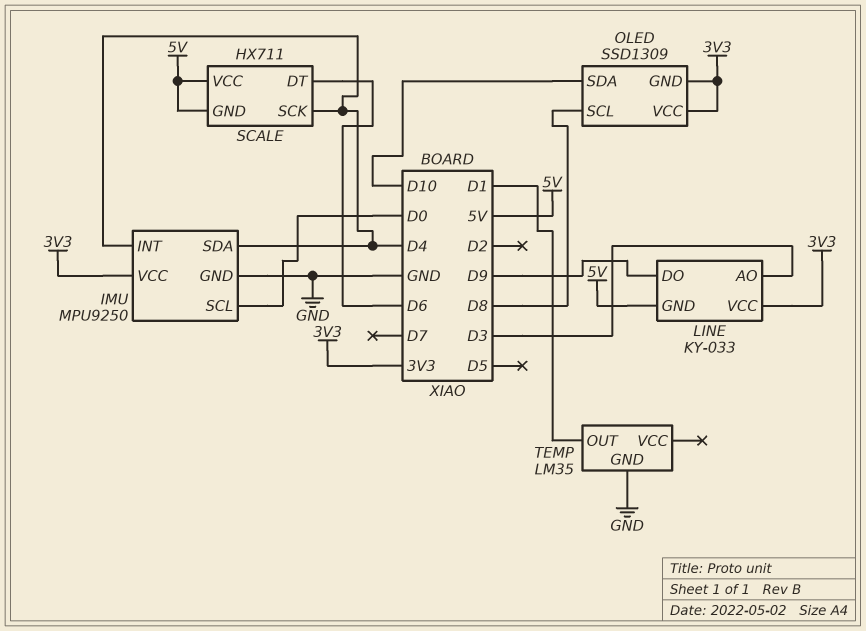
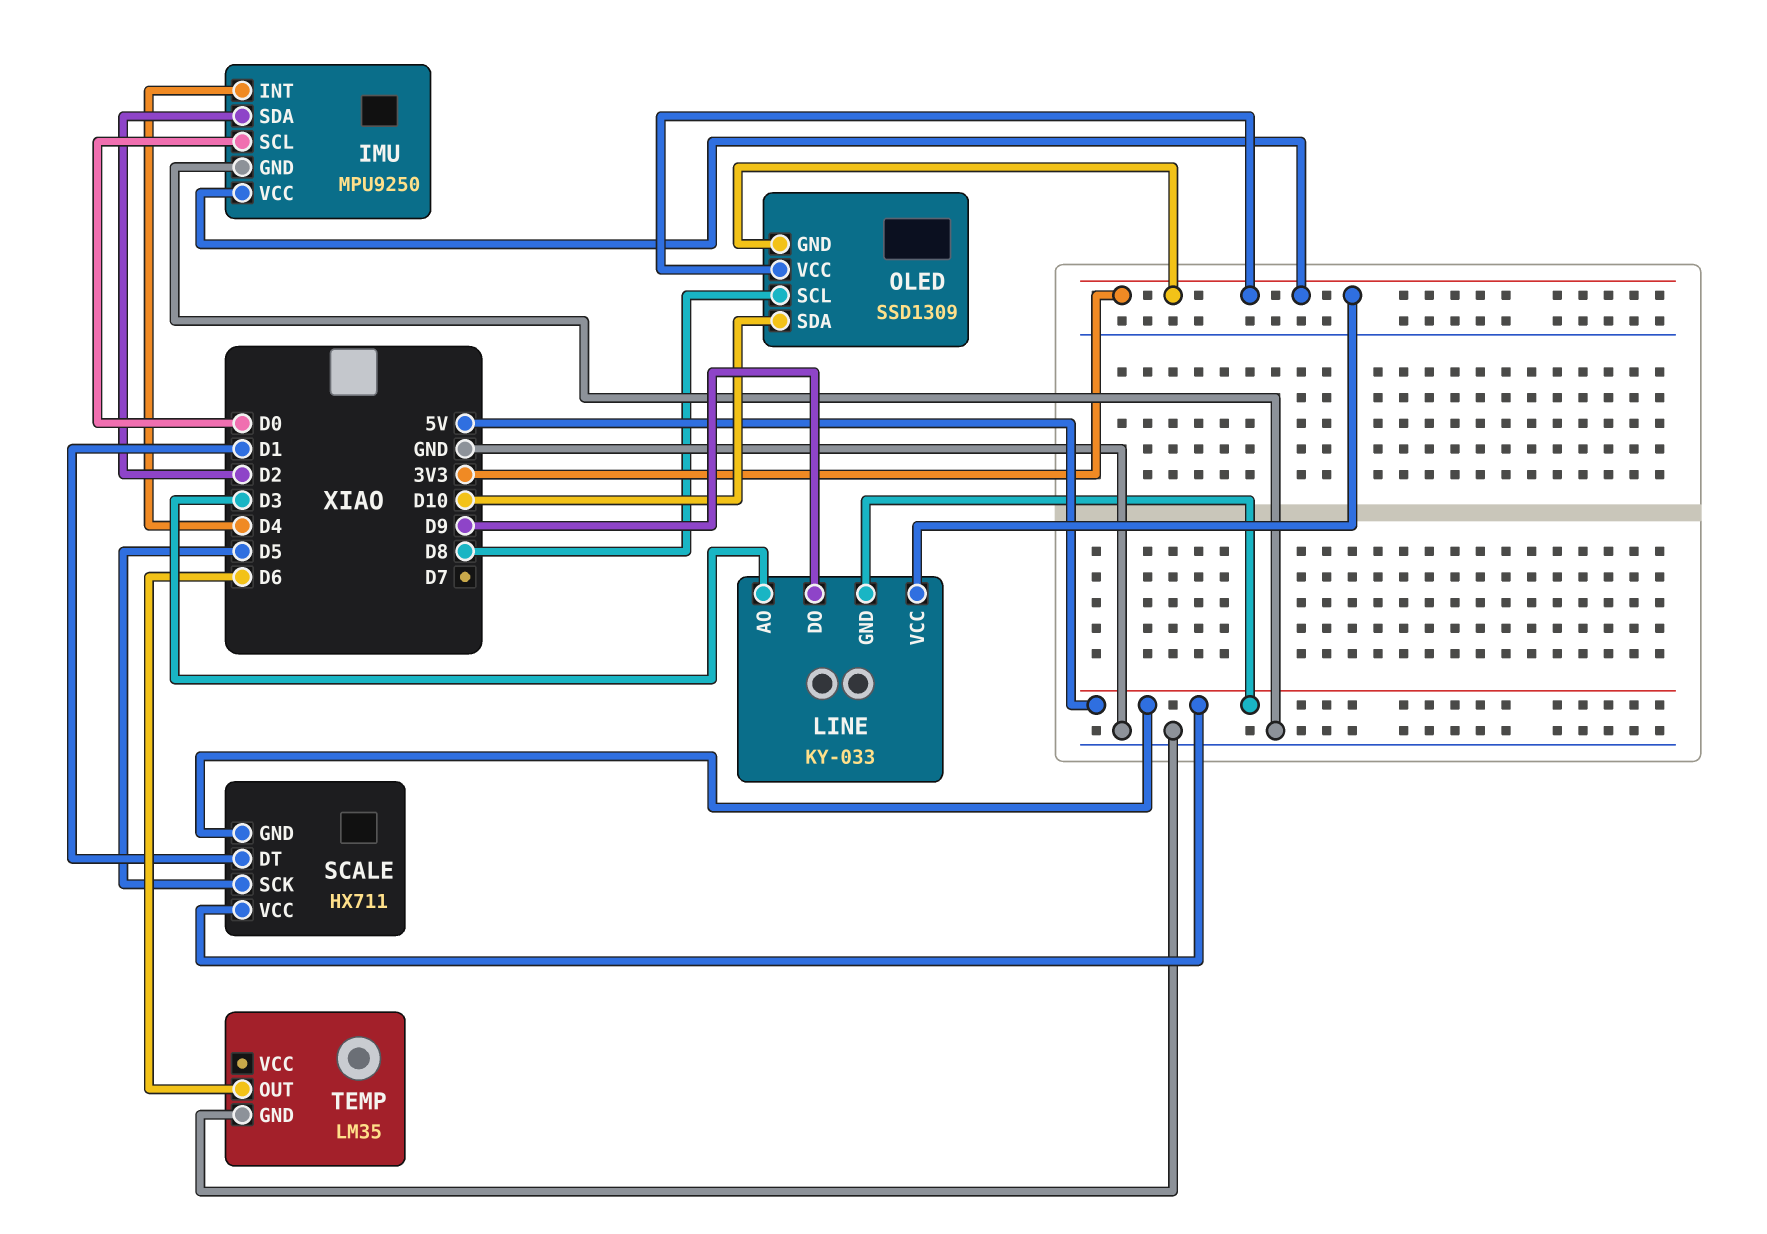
IMU pin SDA: D4 -> D2
SCALE pin DT: D6 -> D1
SCALE pin SCK: D4 -> D5
TEMP pin OUT: D1 -> D6

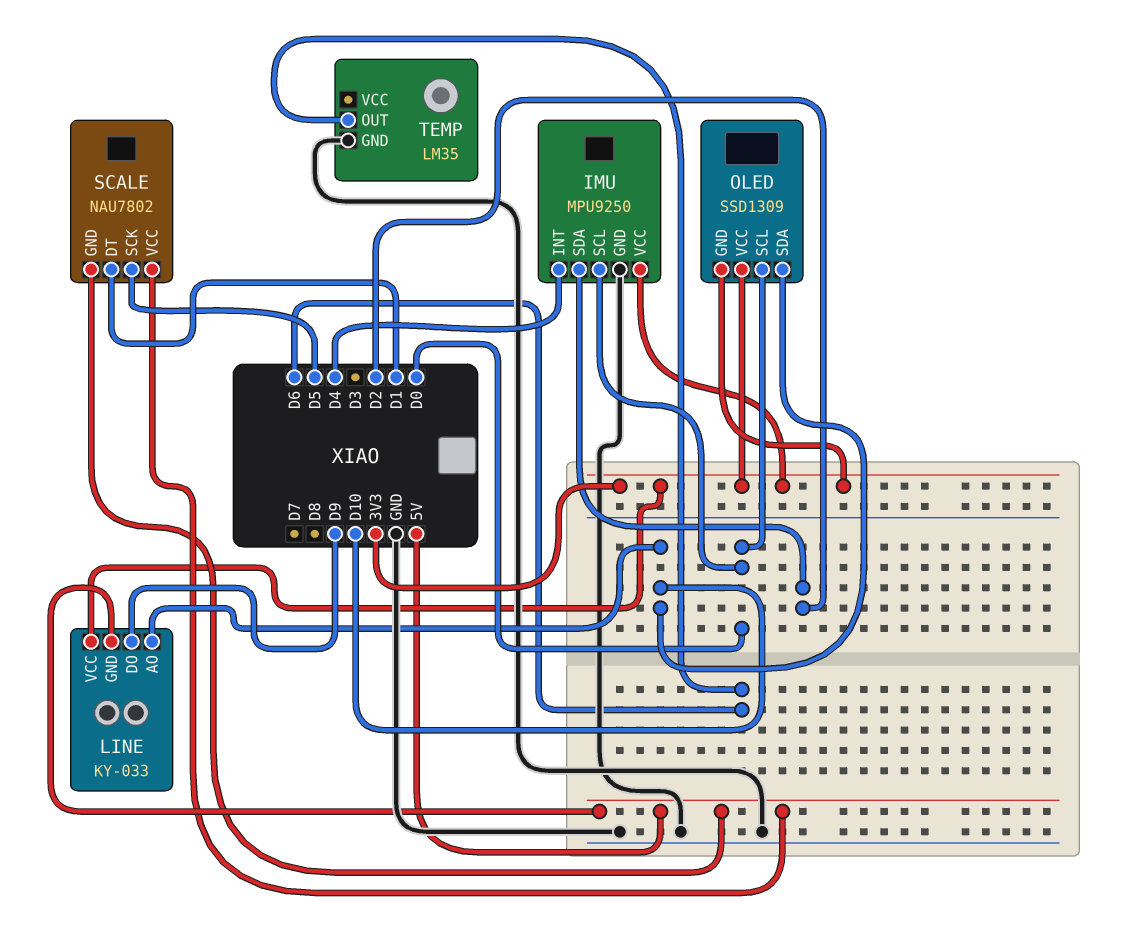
LINE pin AO: D3 -> D10
OLED pin SCL: D8 -> D0
SCALE: HX711 -> NAU7802

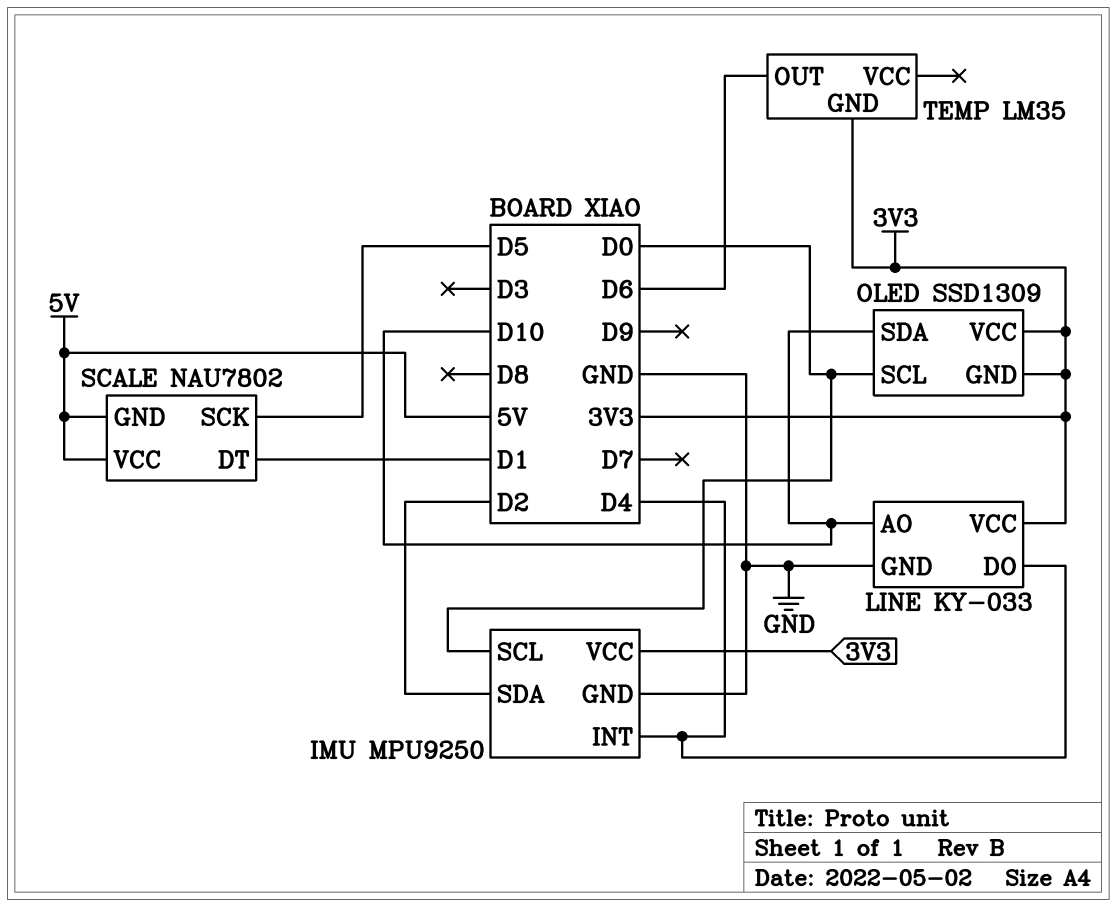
LINE pin DO: D9 -> D4
LINE pin GND: 5V -> GND
TEMP pin GND: GND -> 3V3

